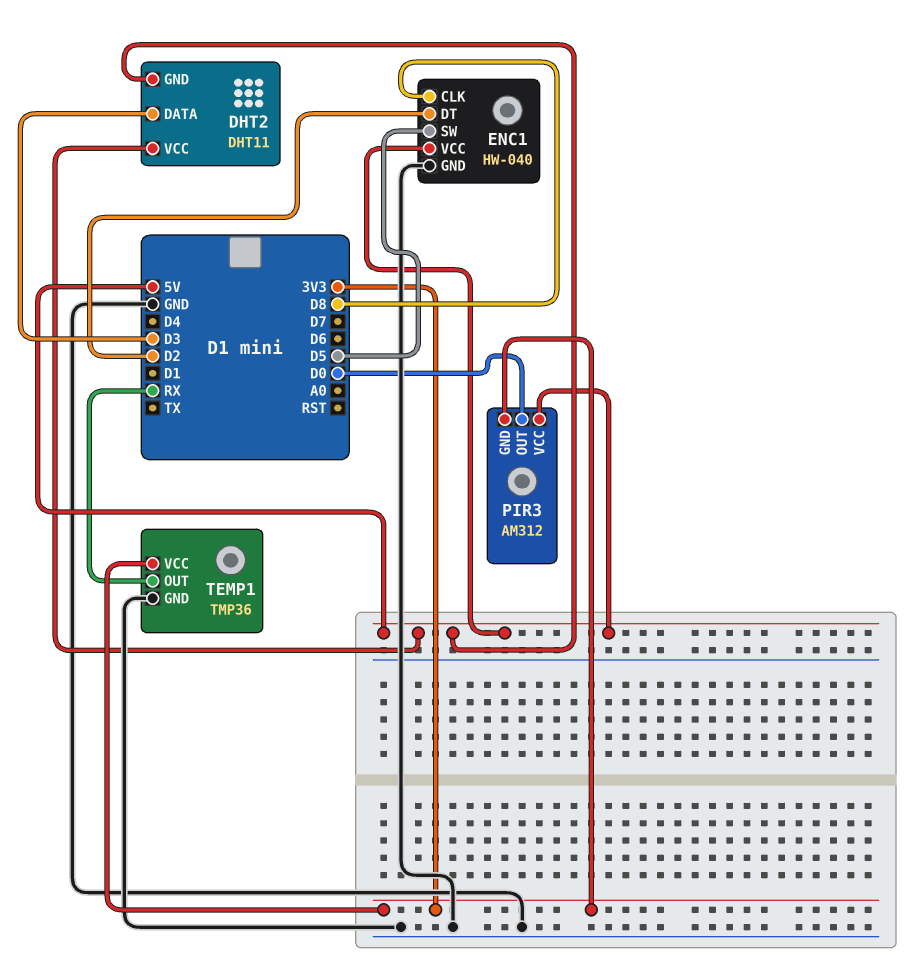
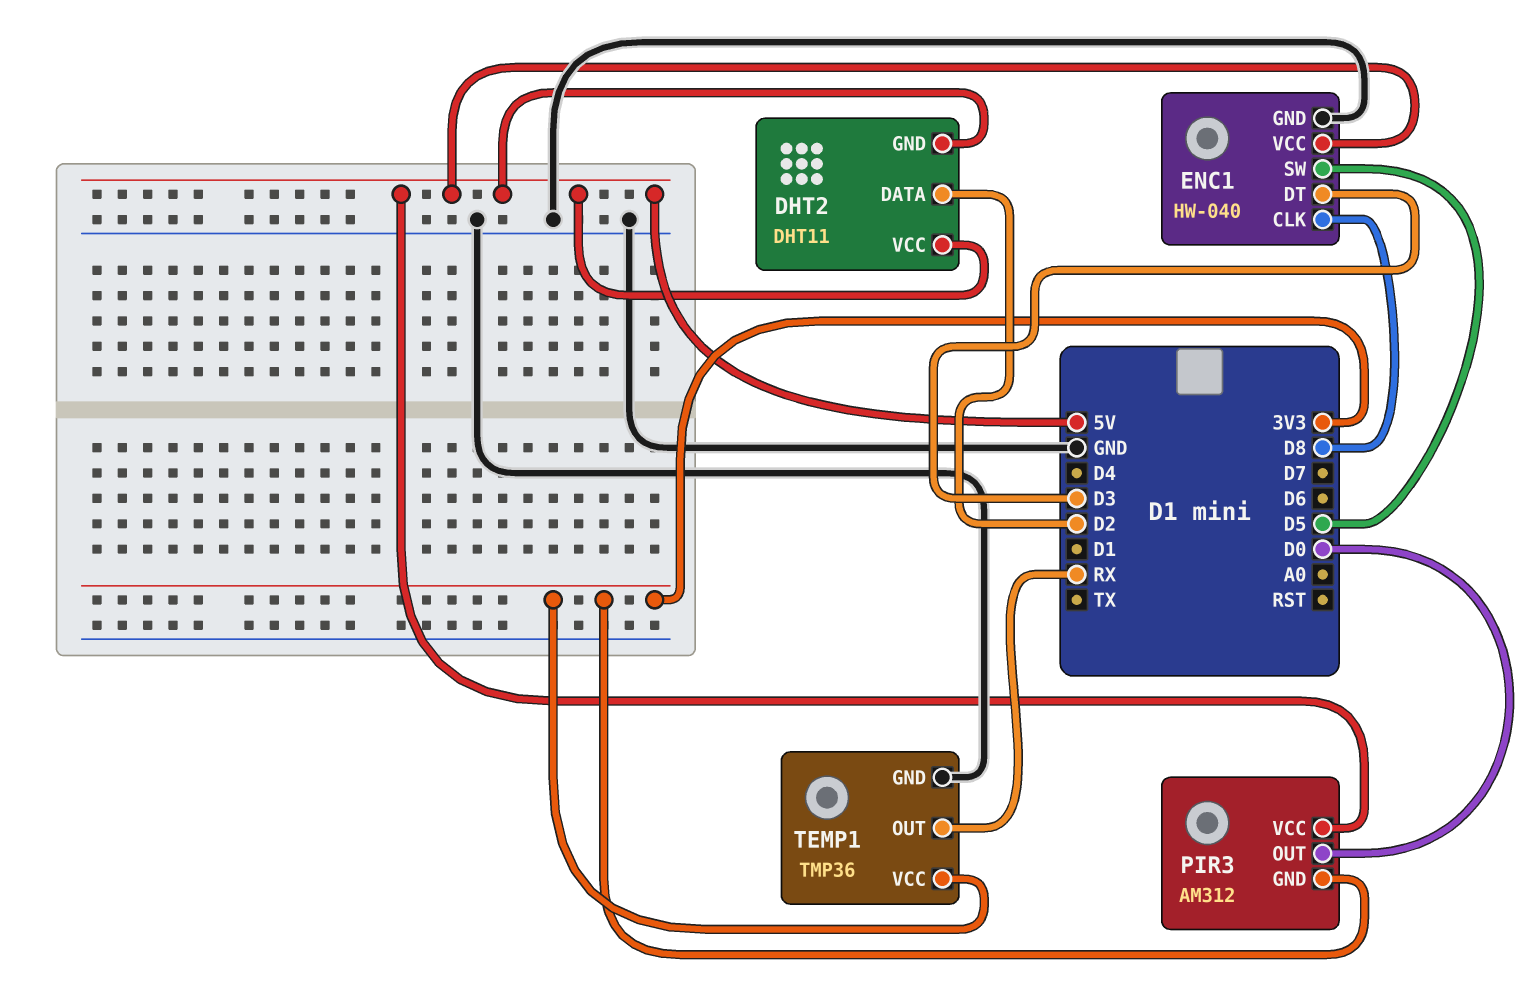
DHT2 pin DATA: D3 -> D2
ENC1 pin DT: D2 -> D3

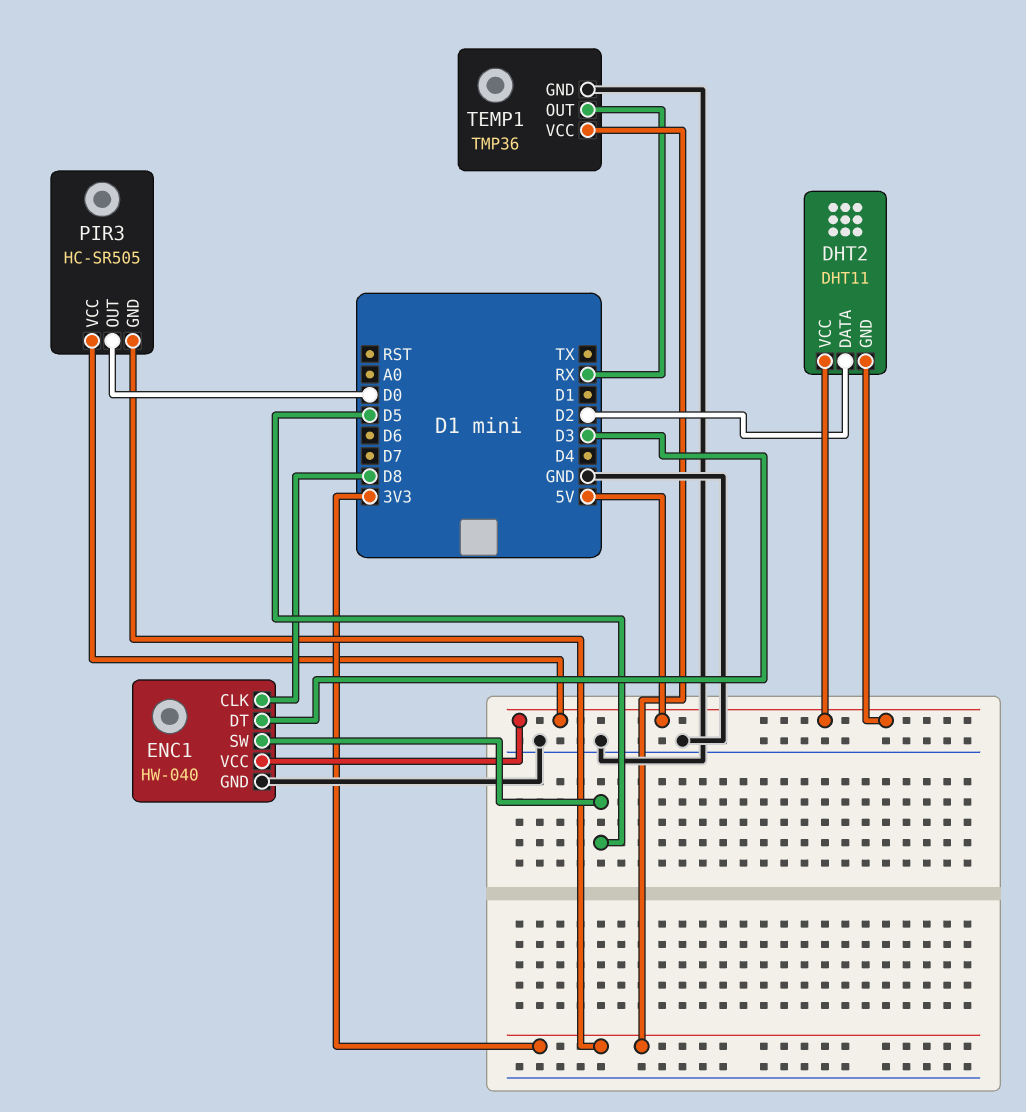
PIR3: AM312 -> HC-SR505

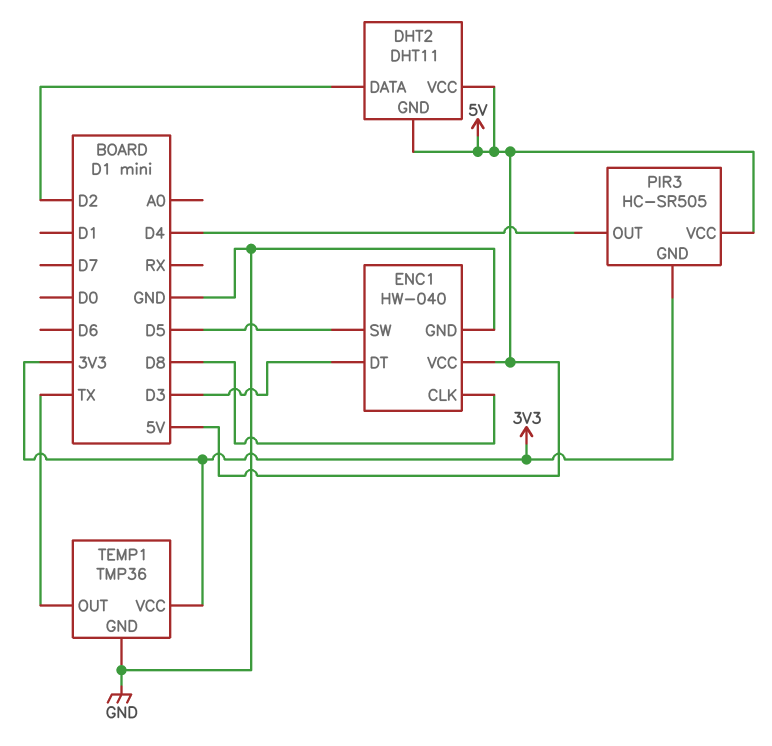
PIR3 pin OUT: D0 -> D4
TEMP1 pin OUT: RX -> TX

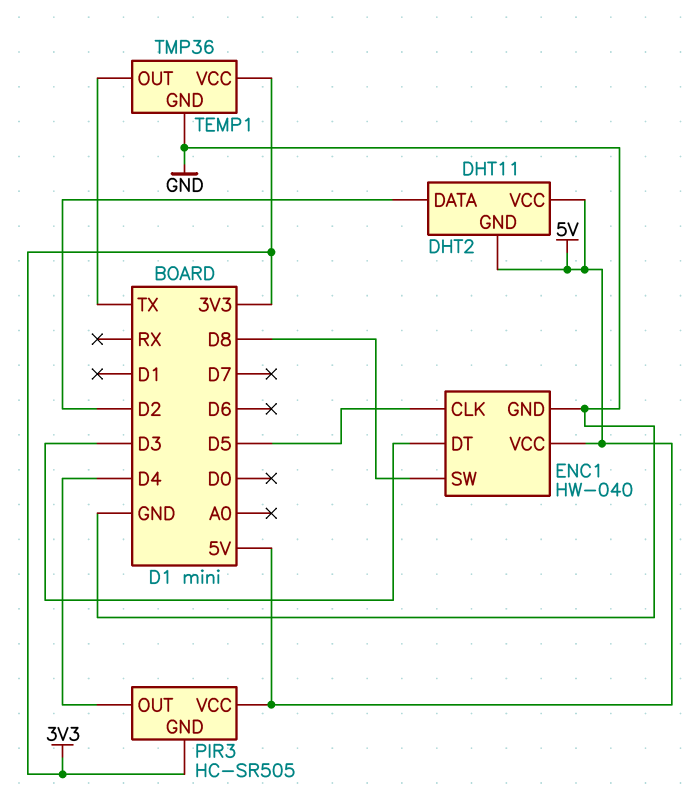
ENC1 pin CLK: D8 -> D5
ENC1 pin SW: D5 -> D8

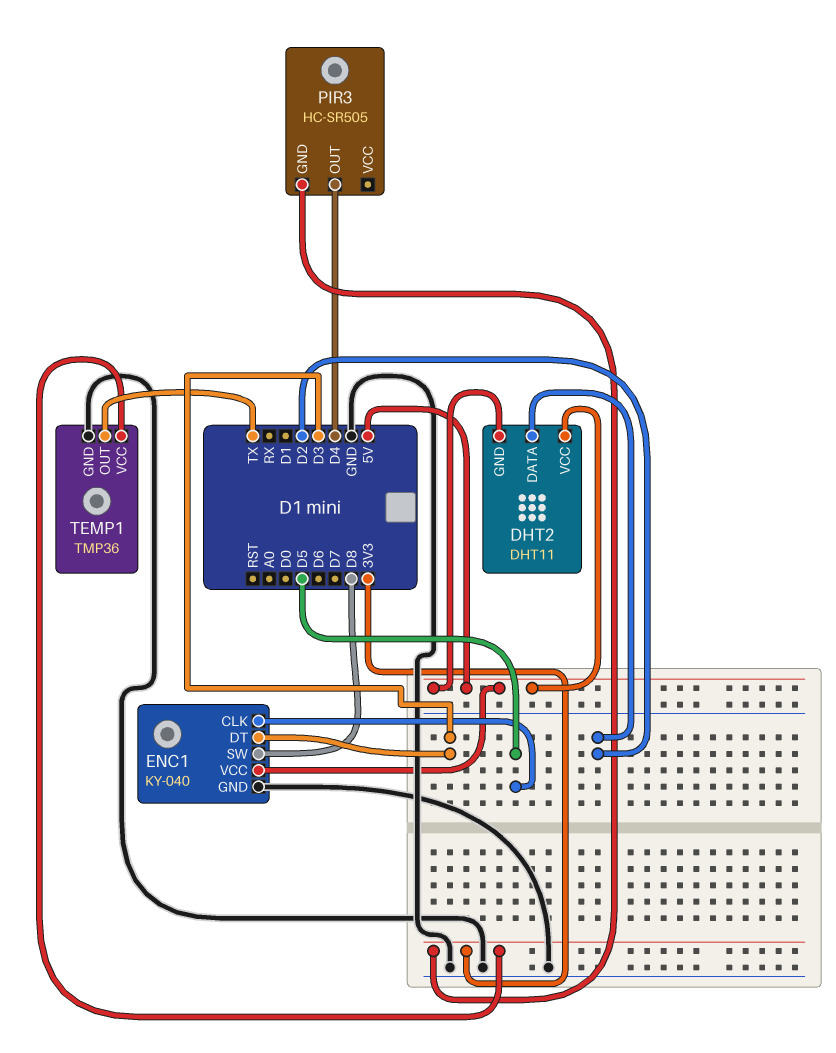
ENC1: HW-040 -> KY-040
PIR3 pin VCC: 5V -> none

